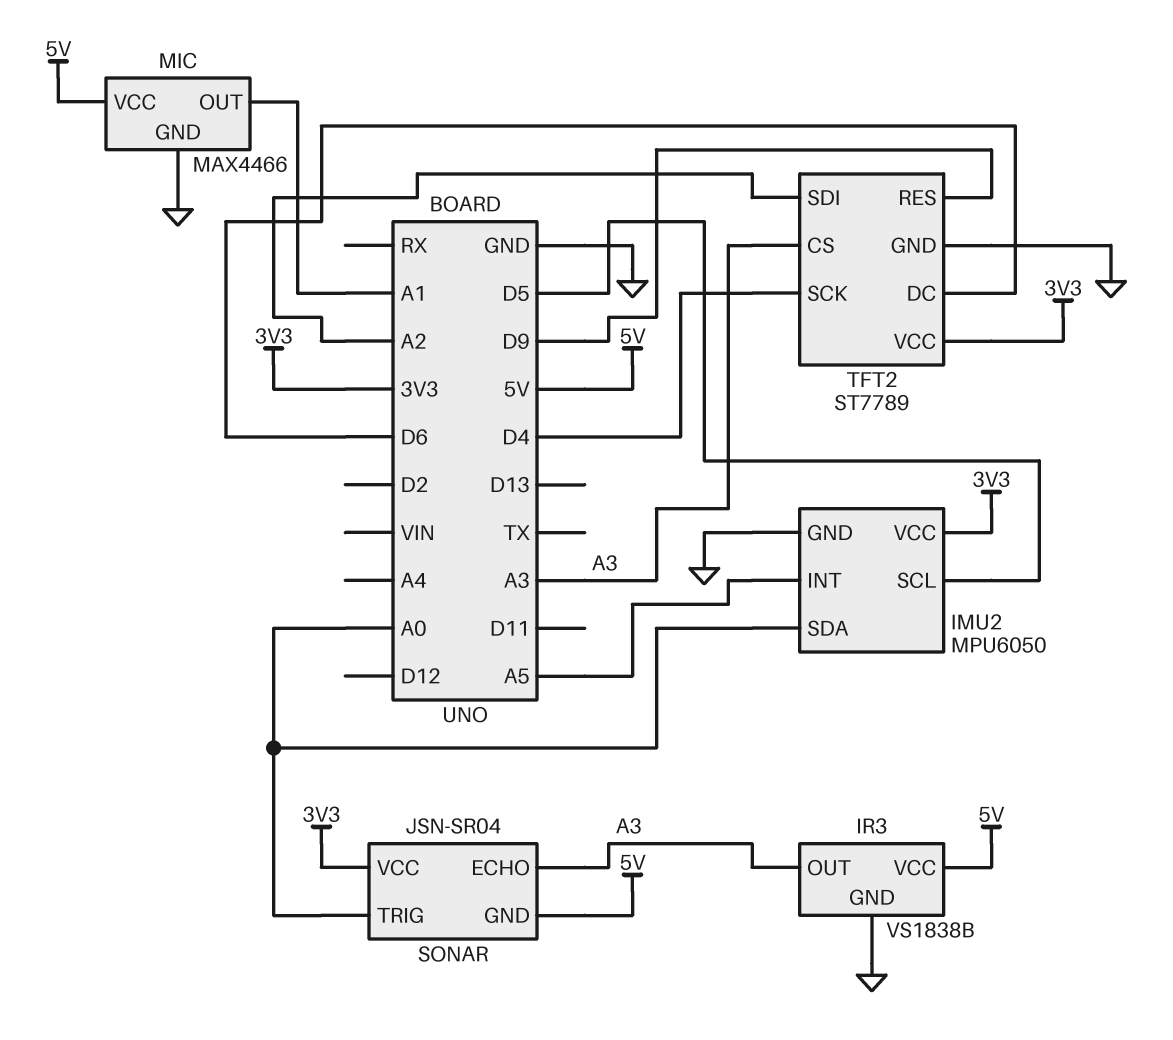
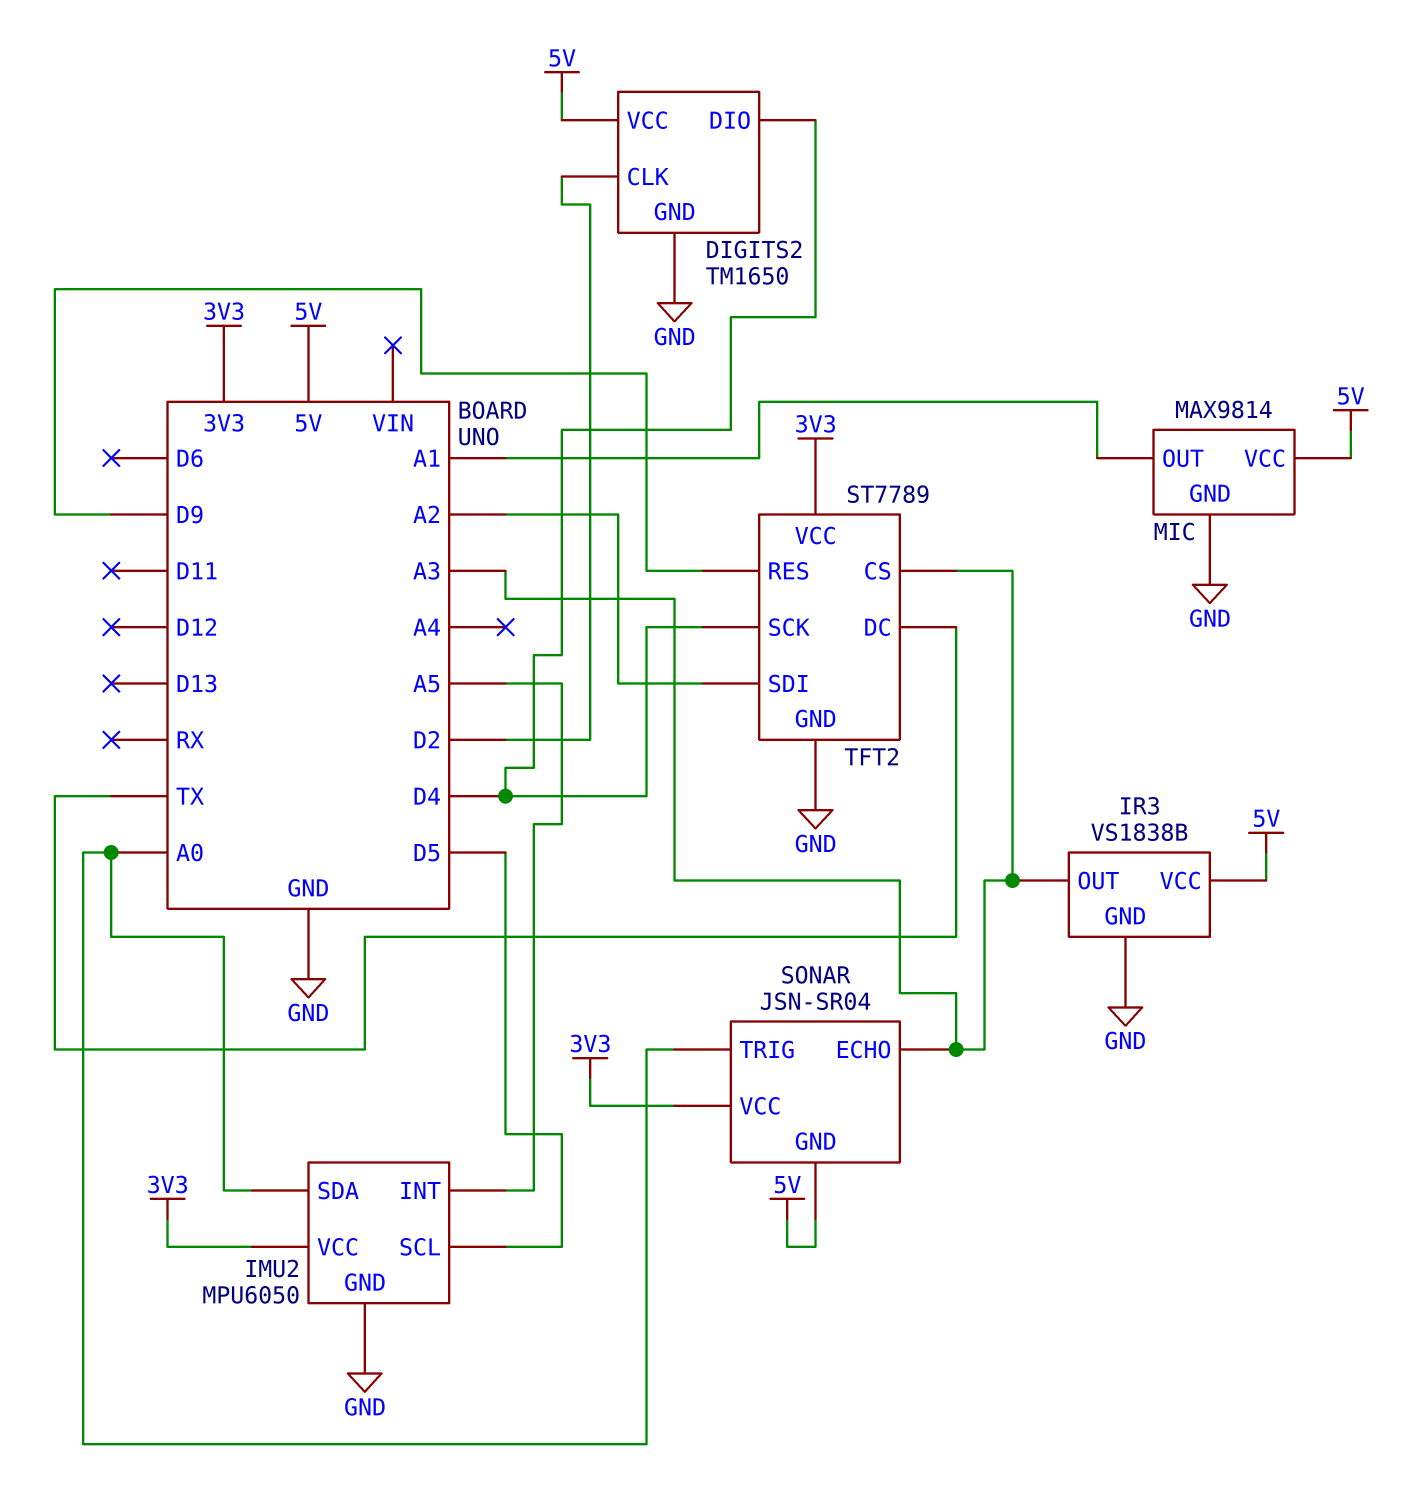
DIGITS2: none -> TM1650
DIGITS2 pin CLK: none -> D2
DIGITS2 pin DIO: none -> D4
DIGITS2 pin GND: none -> GND
DIGITS2 pin VCC: none -> 5V
MIC: MAX4466 -> MAX9814
TFT2 pin DC: D6 -> TX

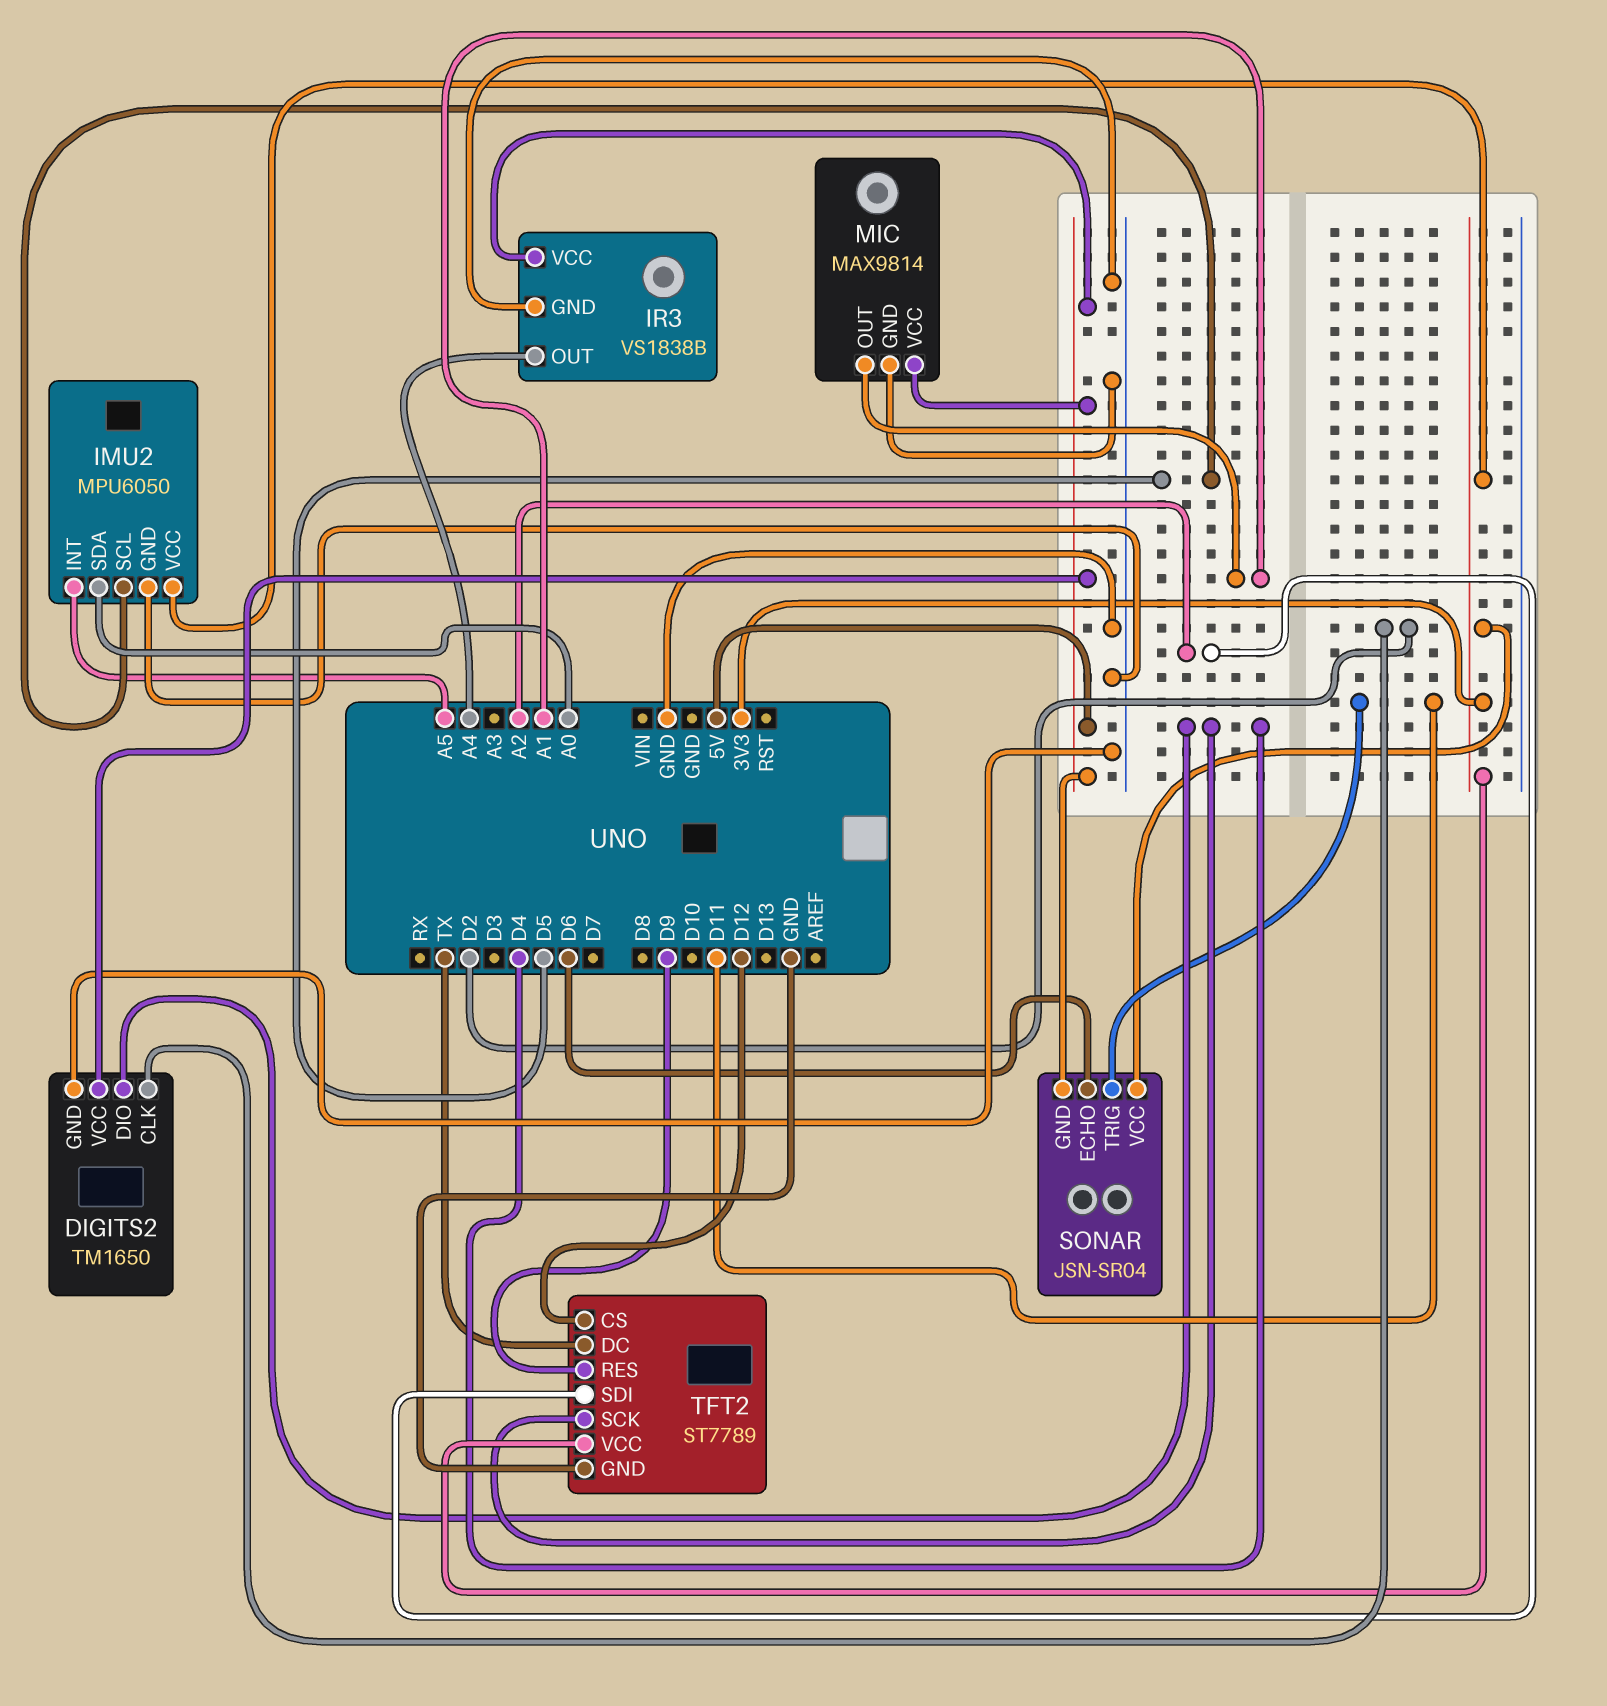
IR3 pin OUT: A3 -> A4
SONAR pin ECHO: A3 -> D6
SONAR pin TRIG: A0 -> D11
TFT2 pin CS: A3 -> D12

